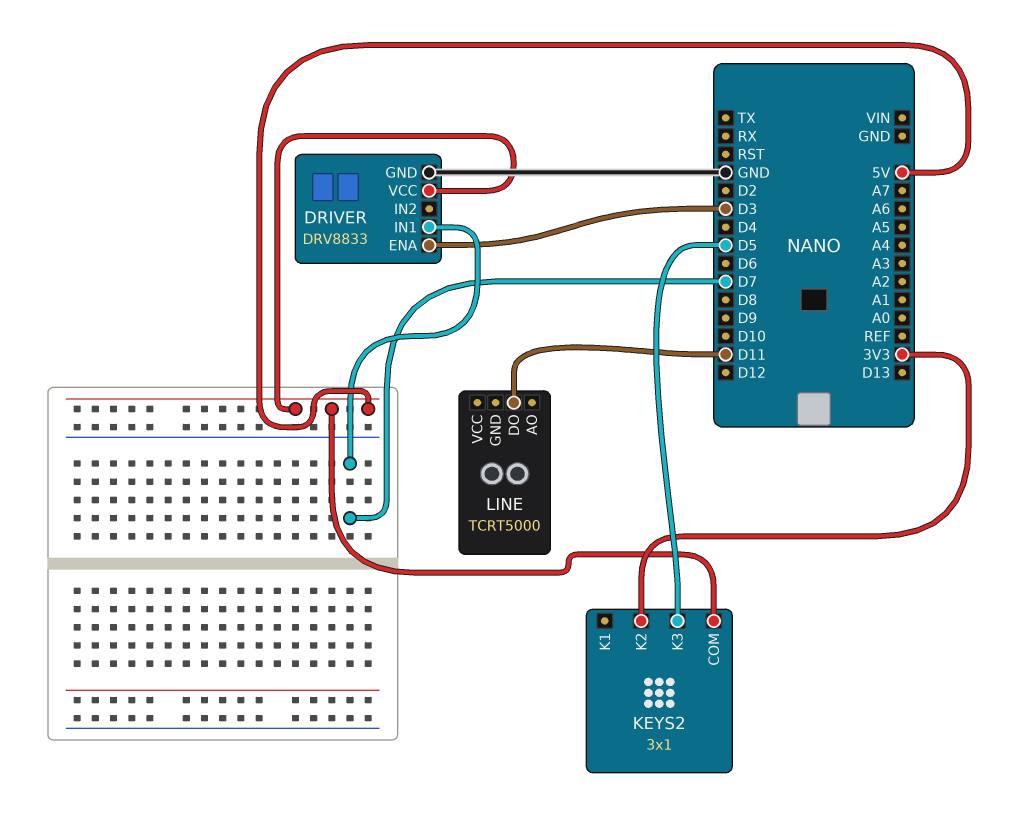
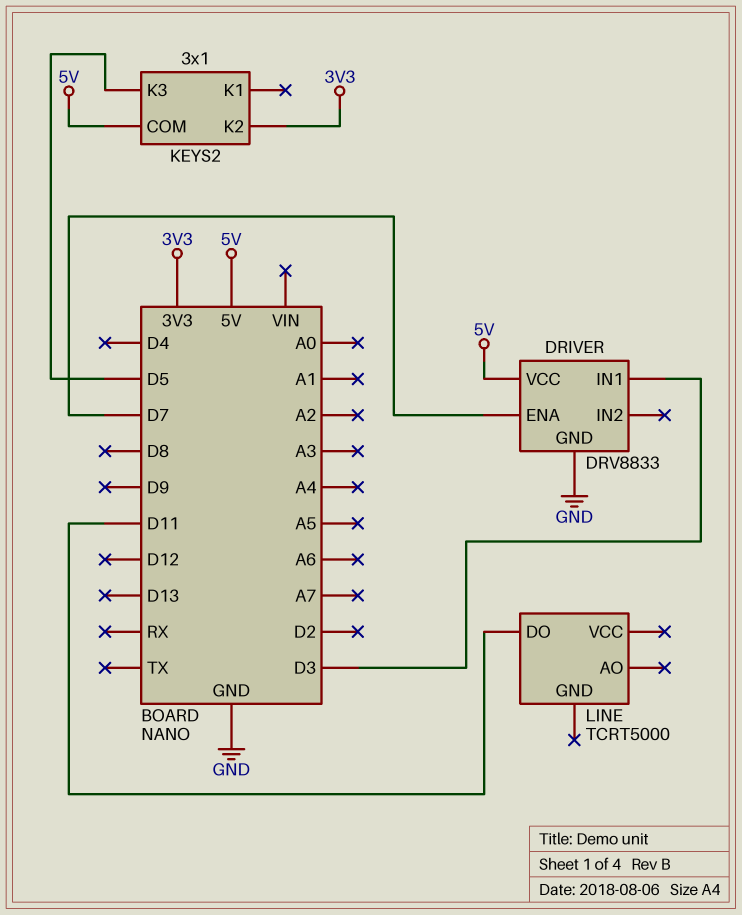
DRIVER pin ENA: D3 -> D7
DRIVER pin IN1: D7 -> D3

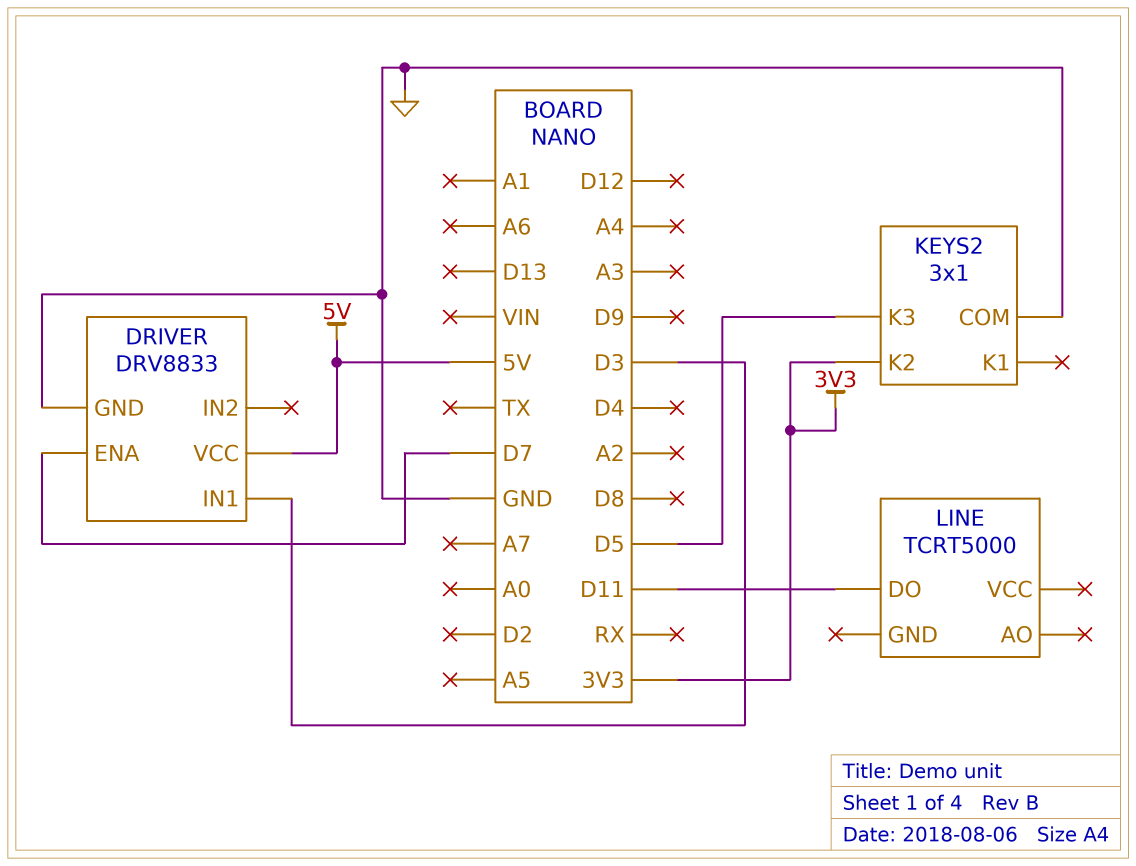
KEYS2 pin COM: 5V -> GND

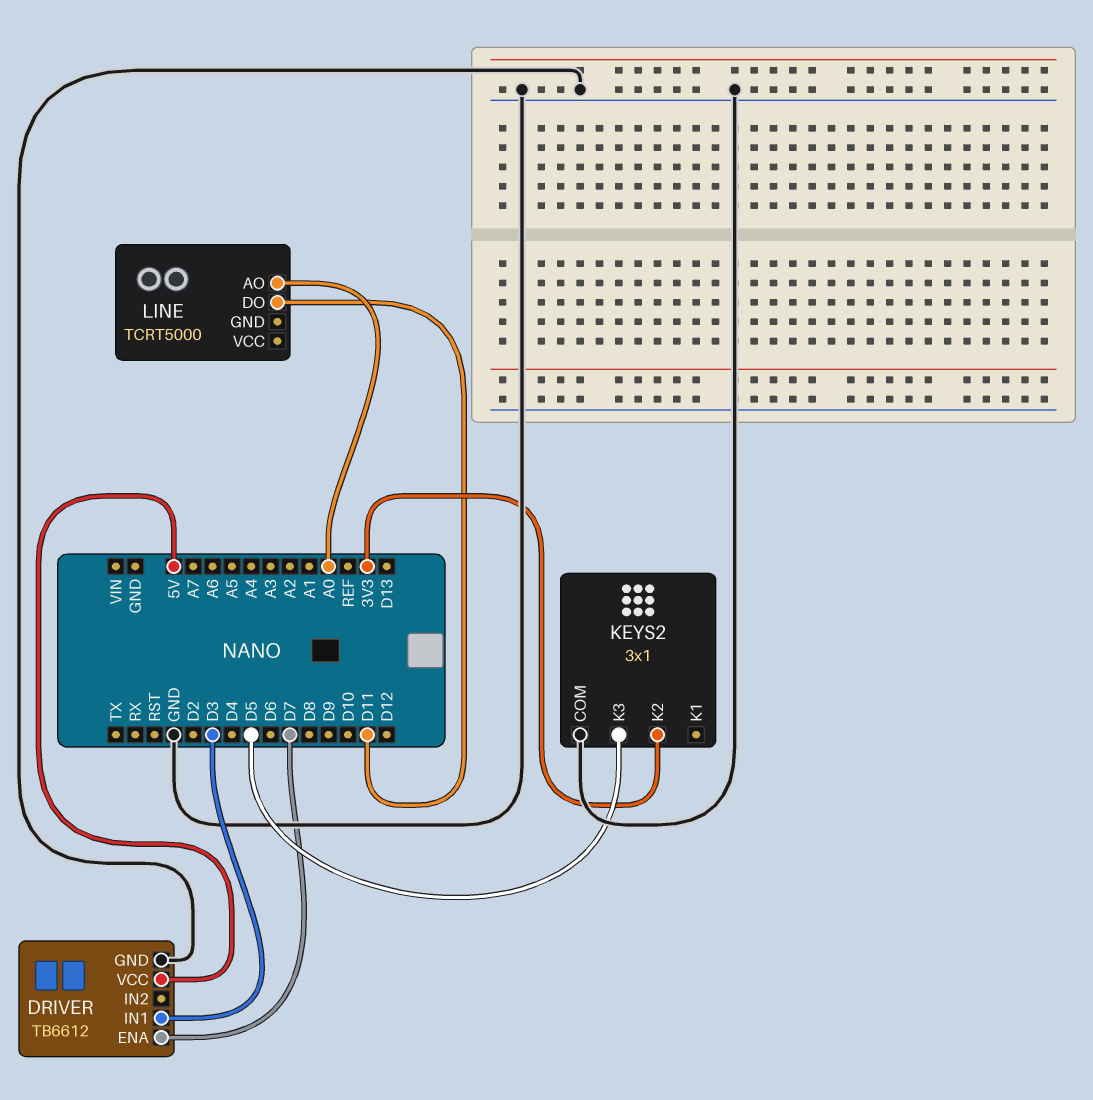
DRIVER: DRV8833 -> TB6612
LINE pin AO: none -> A0

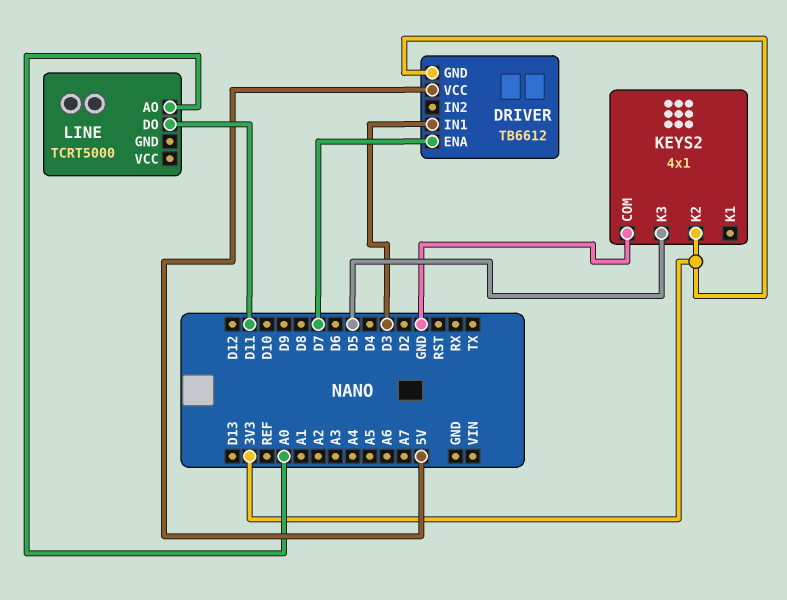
DRIVER pin GND: GND -> 3V3
KEYS2: 3x1 -> 4x1

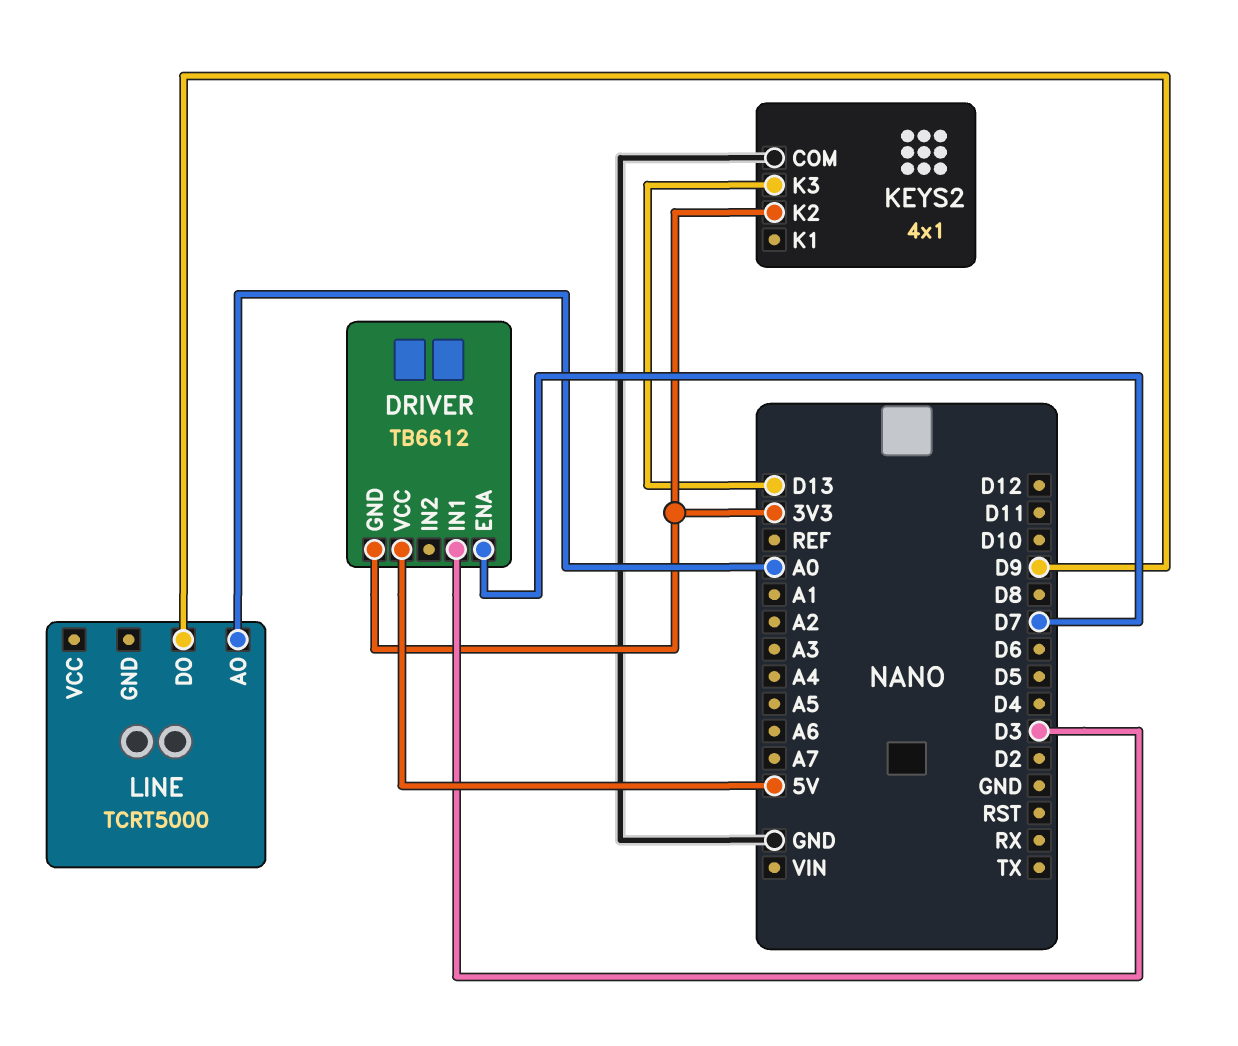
KEYS2 pin K3: D5 -> D13
LINE pin DO: D11 -> D9

